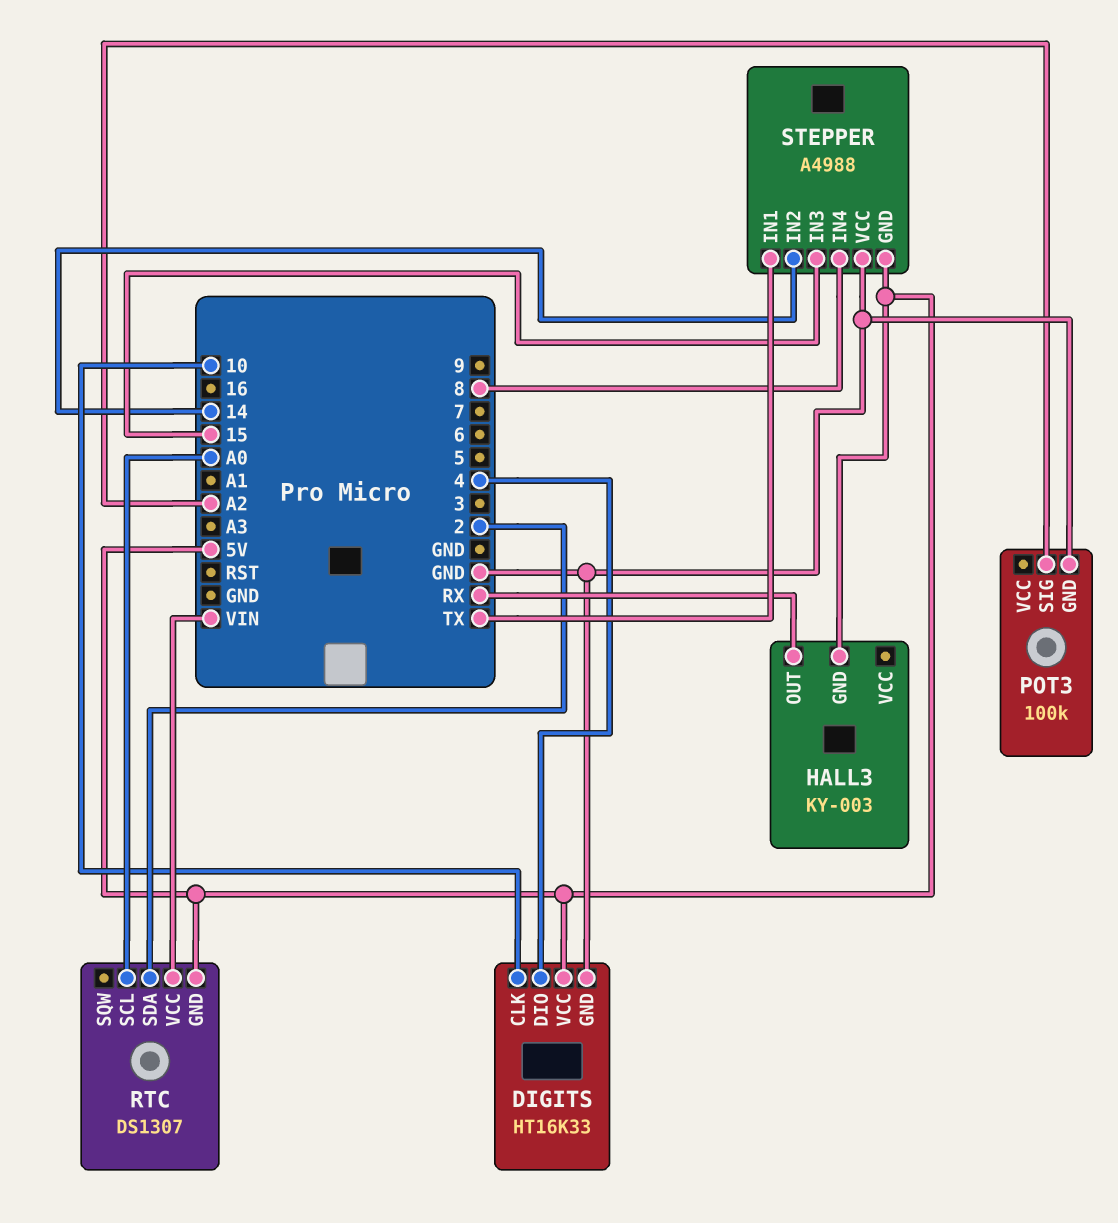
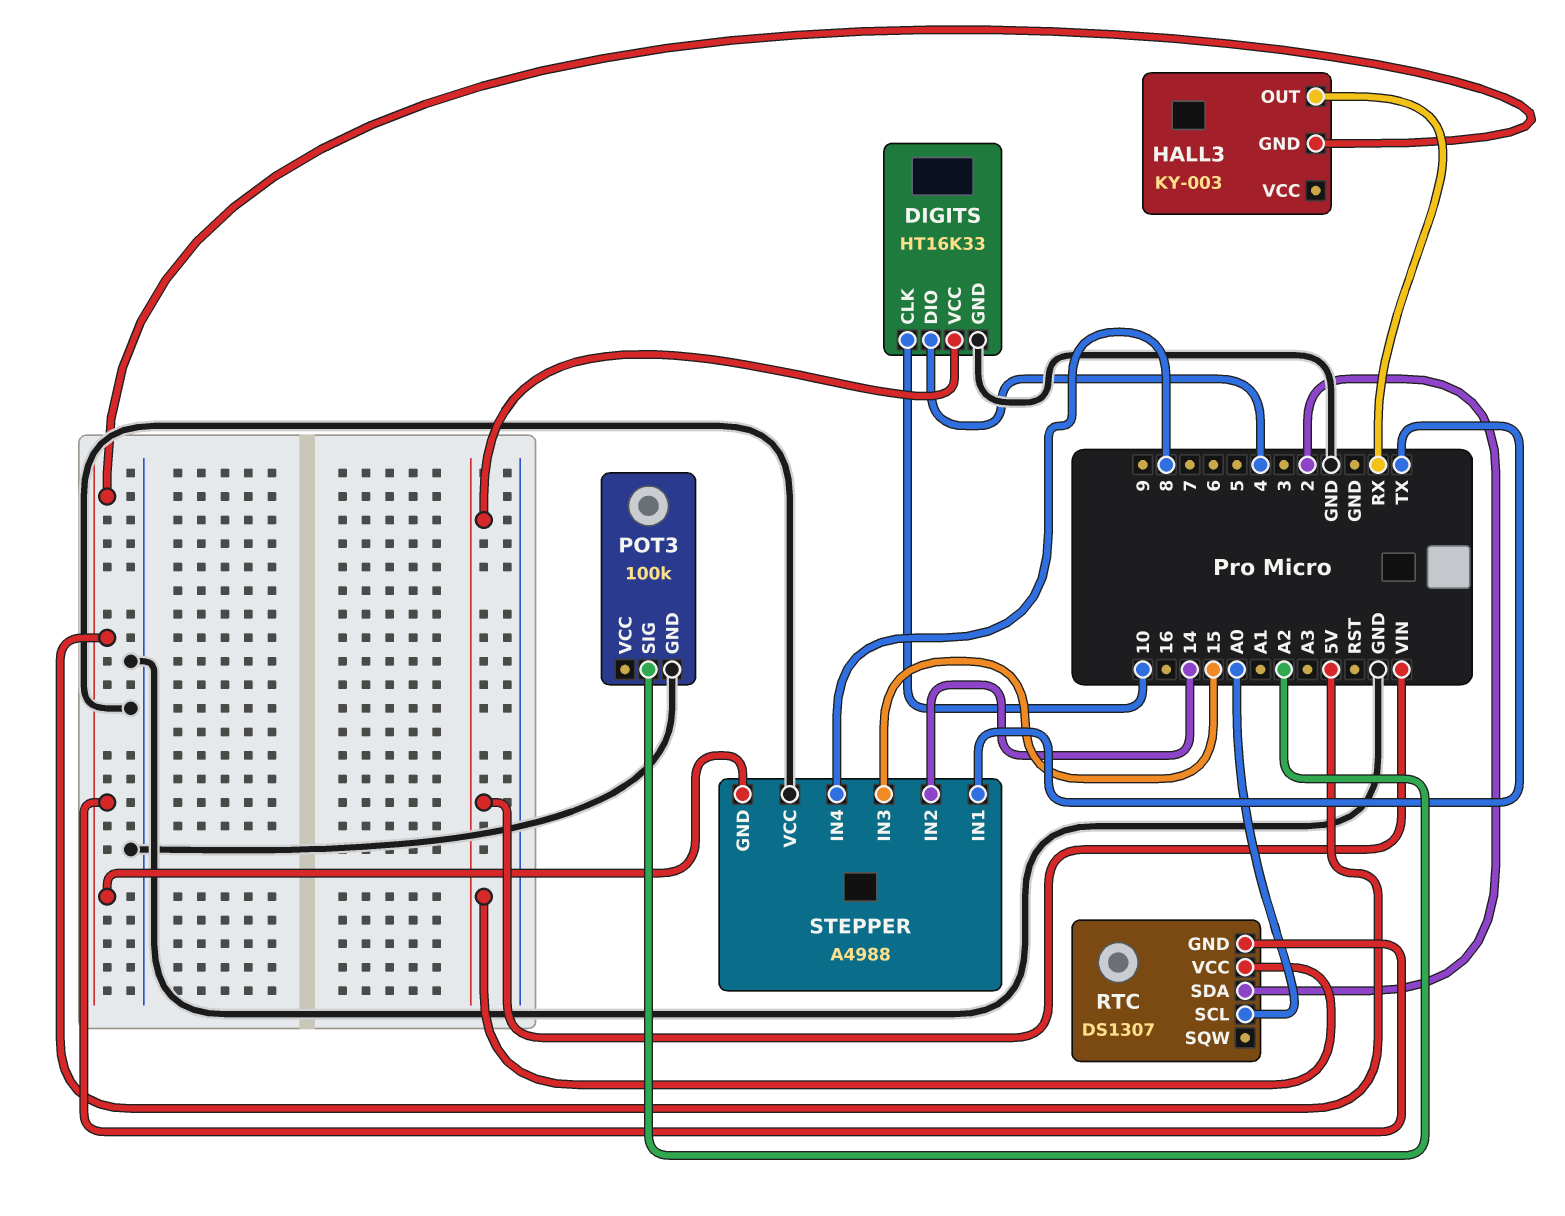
DIGITS pin VCC: 5V -> VIN

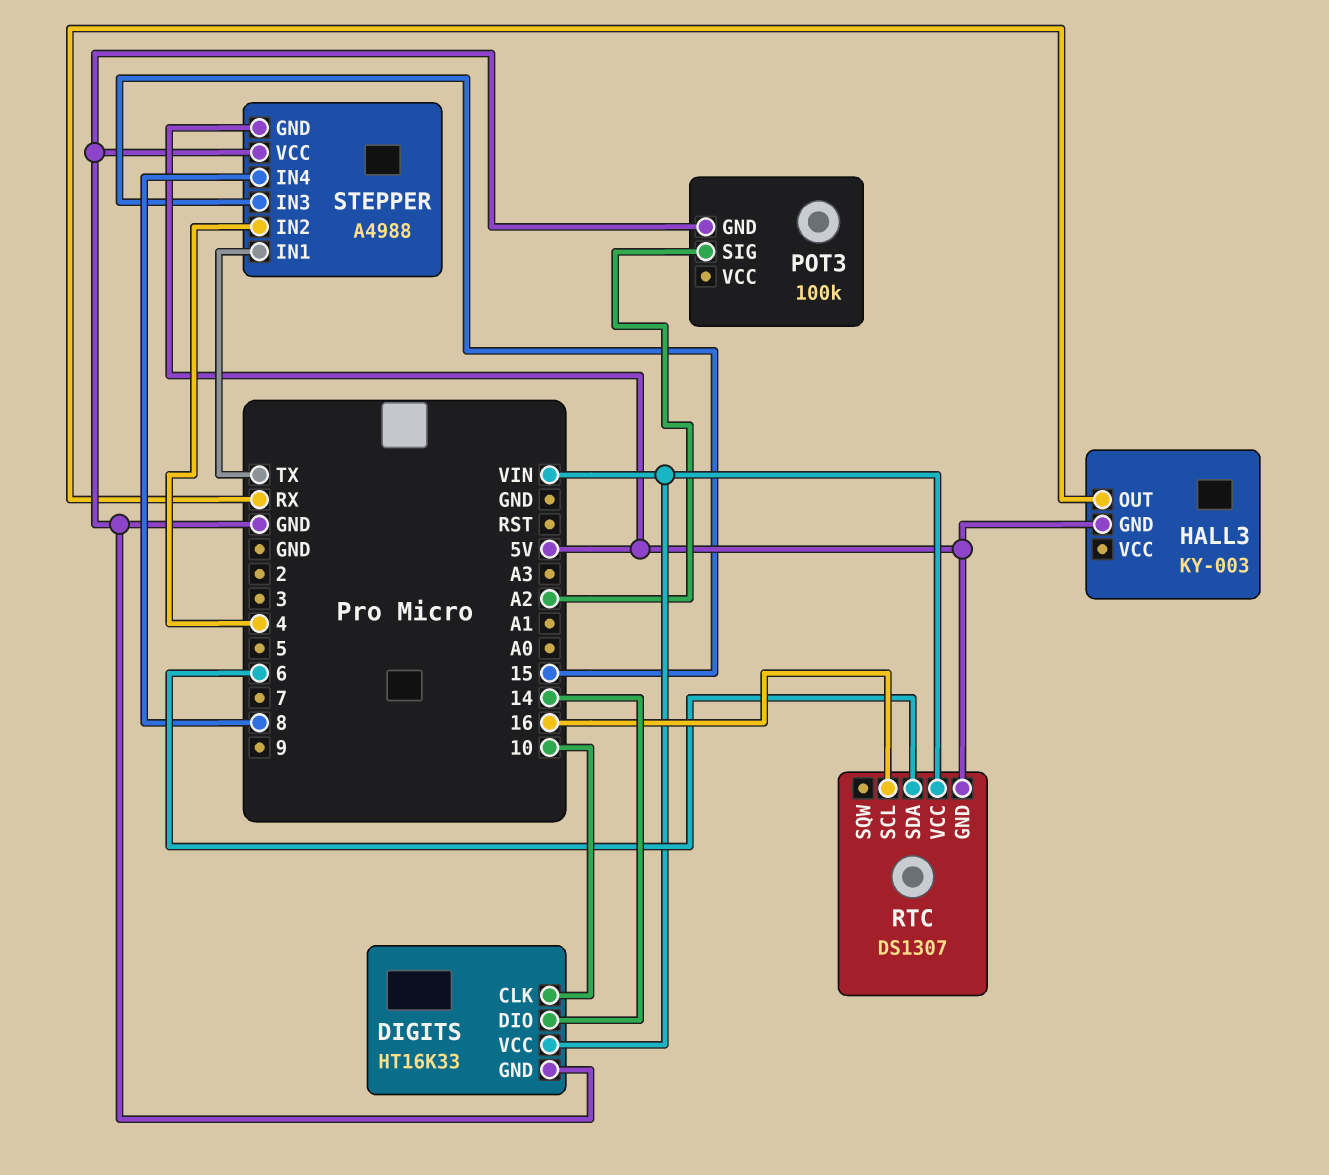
DIGITS pin DIO: 4 -> 14
RTC pin SCL: A0 -> 16
RTC pin SDA: 2 -> 6
STEPPER pin IN2: 14 -> 4

